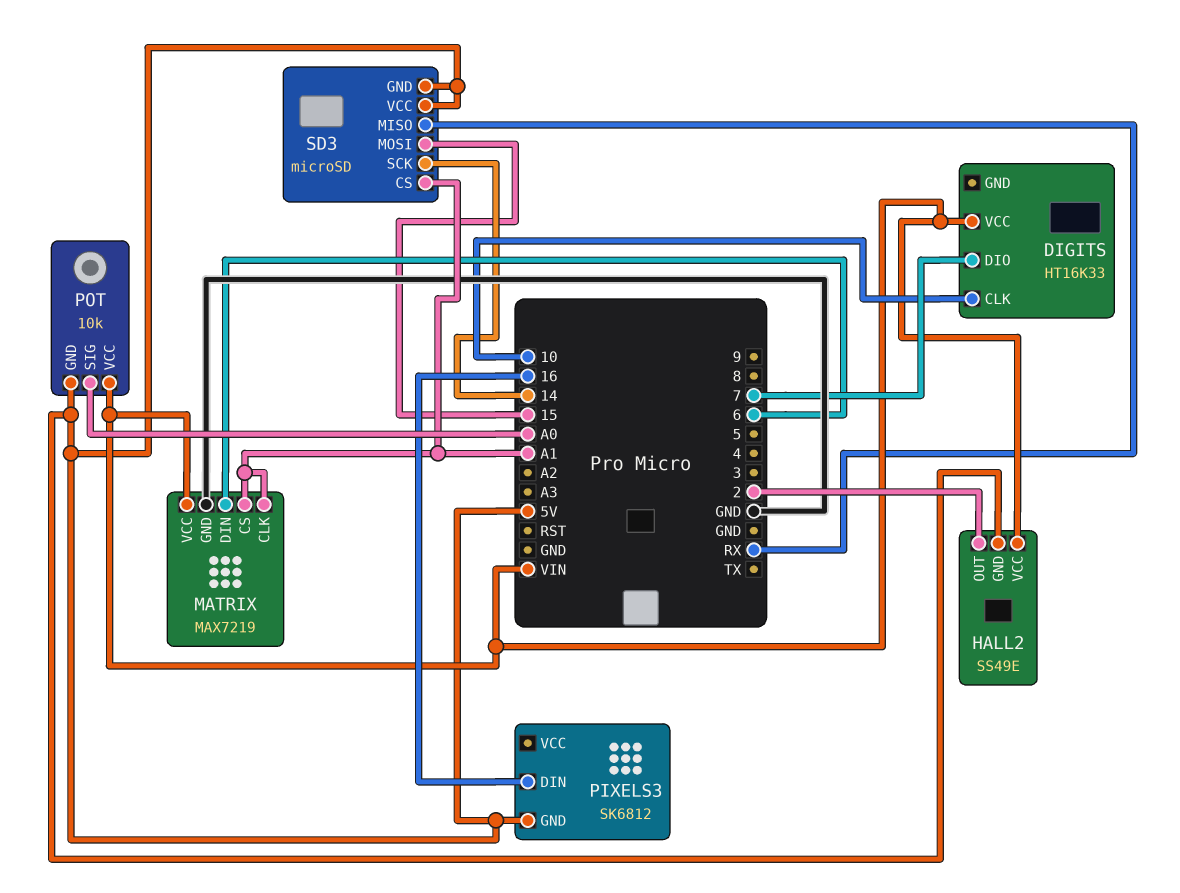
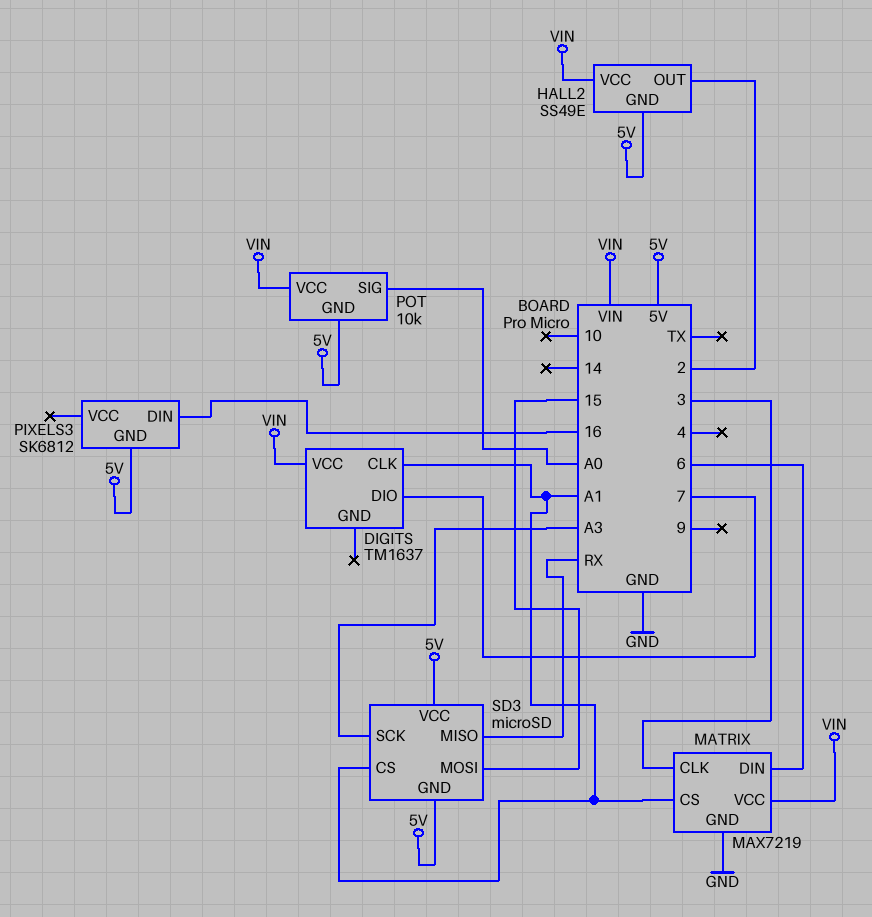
DIGITS: HT16K33 -> TM1637
DIGITS pin CLK: 10 -> A1
MATRIX pin CLK: A1 -> 3
SD3 pin SCK: 14 -> A3

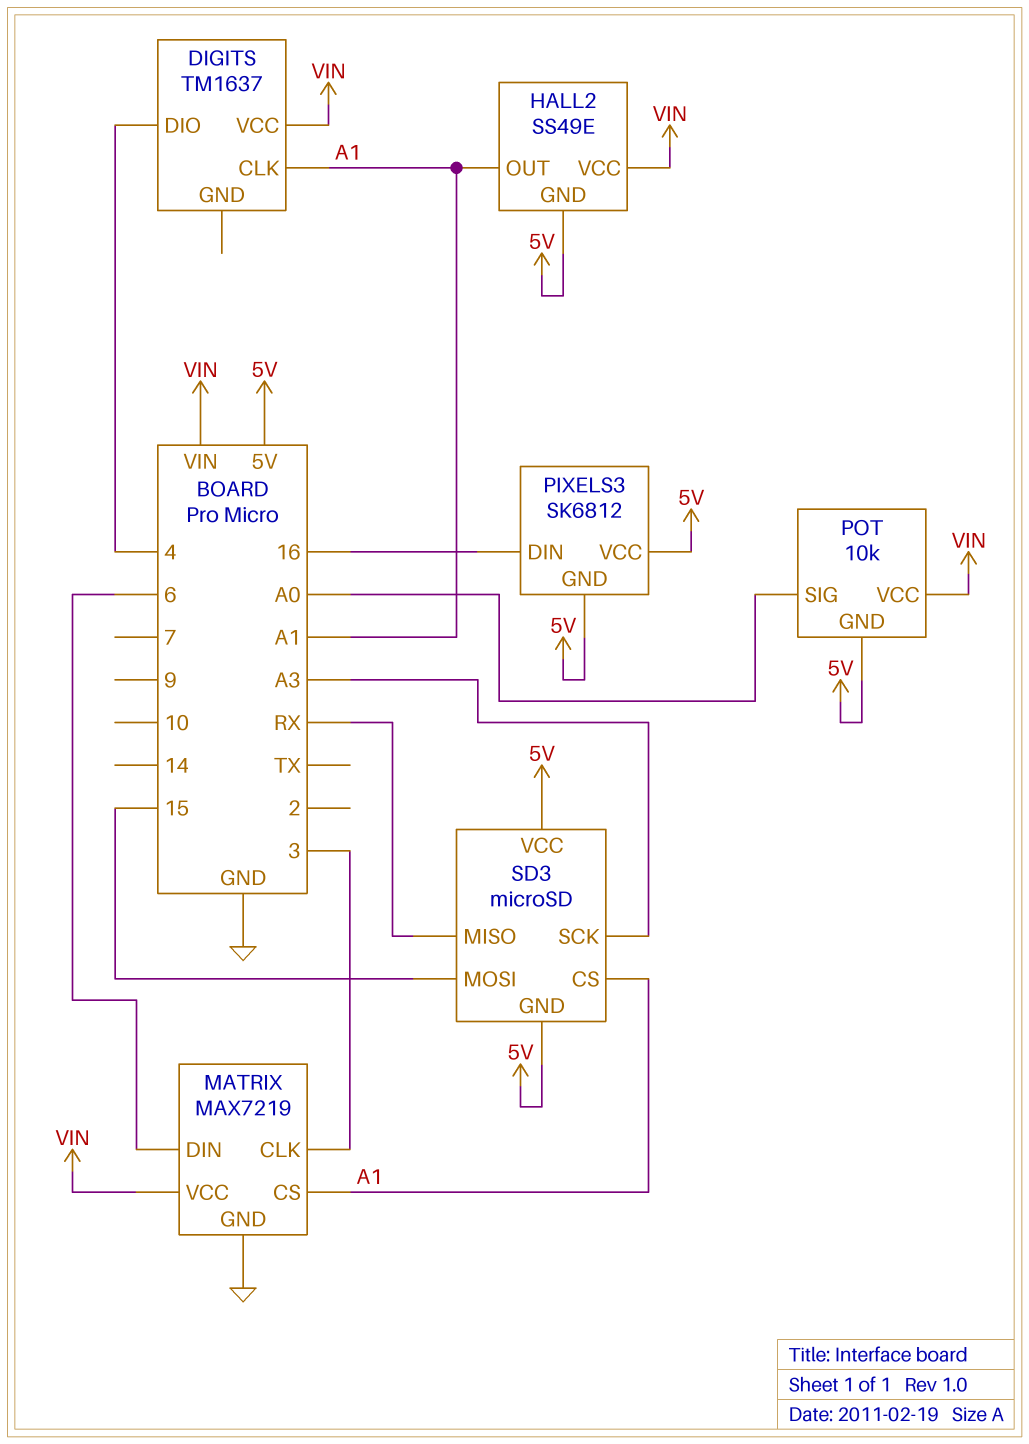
DIGITS pin DIO: 7 -> 4
HALL2 pin OUT: 2 -> A1
PIXELS3 pin VCC: none -> 5V

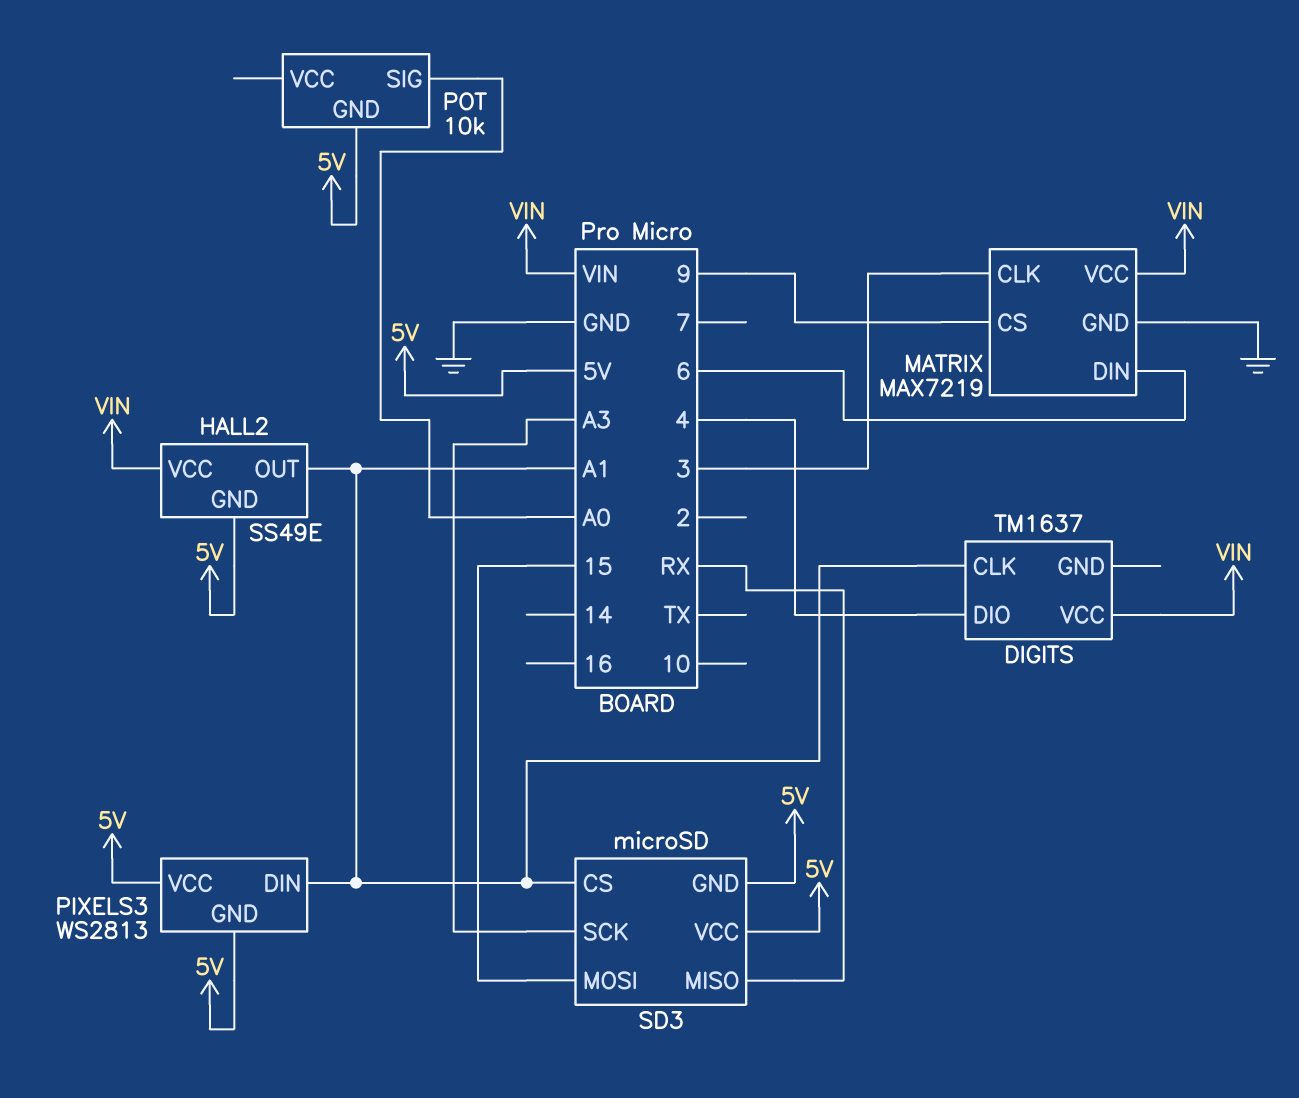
MATRIX pin CS: A1 -> 9
PIXELS3: SK6812 -> WS2813
PIXELS3 pin DIN: 16 -> A1
POT pin VCC: VIN -> none

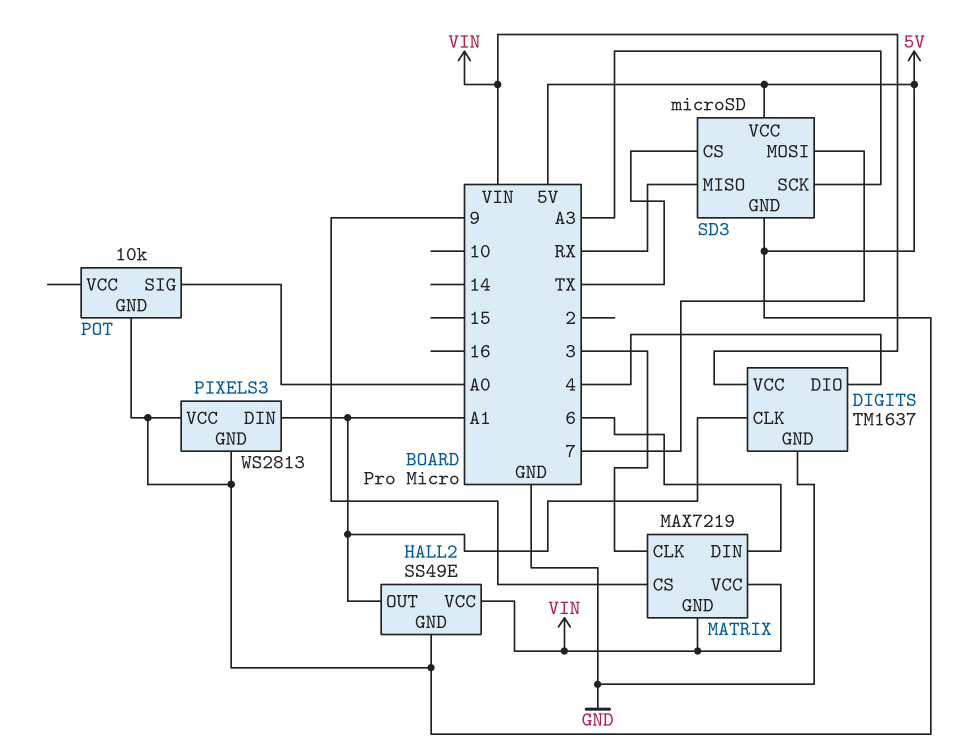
DIGITS pin GND: none -> GND
MATRIX pin GND: GND -> VIN
SD3 pin CS: A1 -> TX
SD3 pin MOSI: 15 -> 7

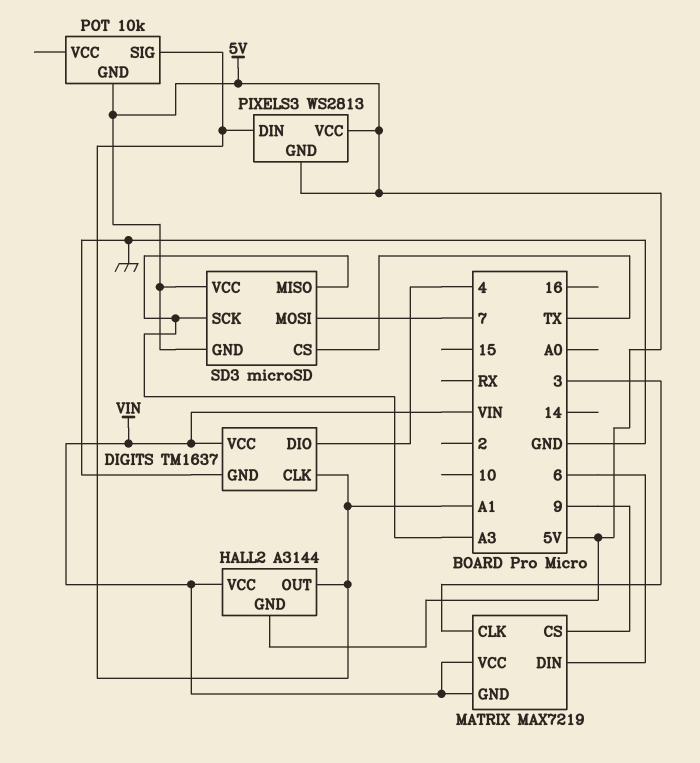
HALL2: SS49E -> A3144
POT pin SIG: A0 -> A1
SD3 pin MISO: RX -> A3

